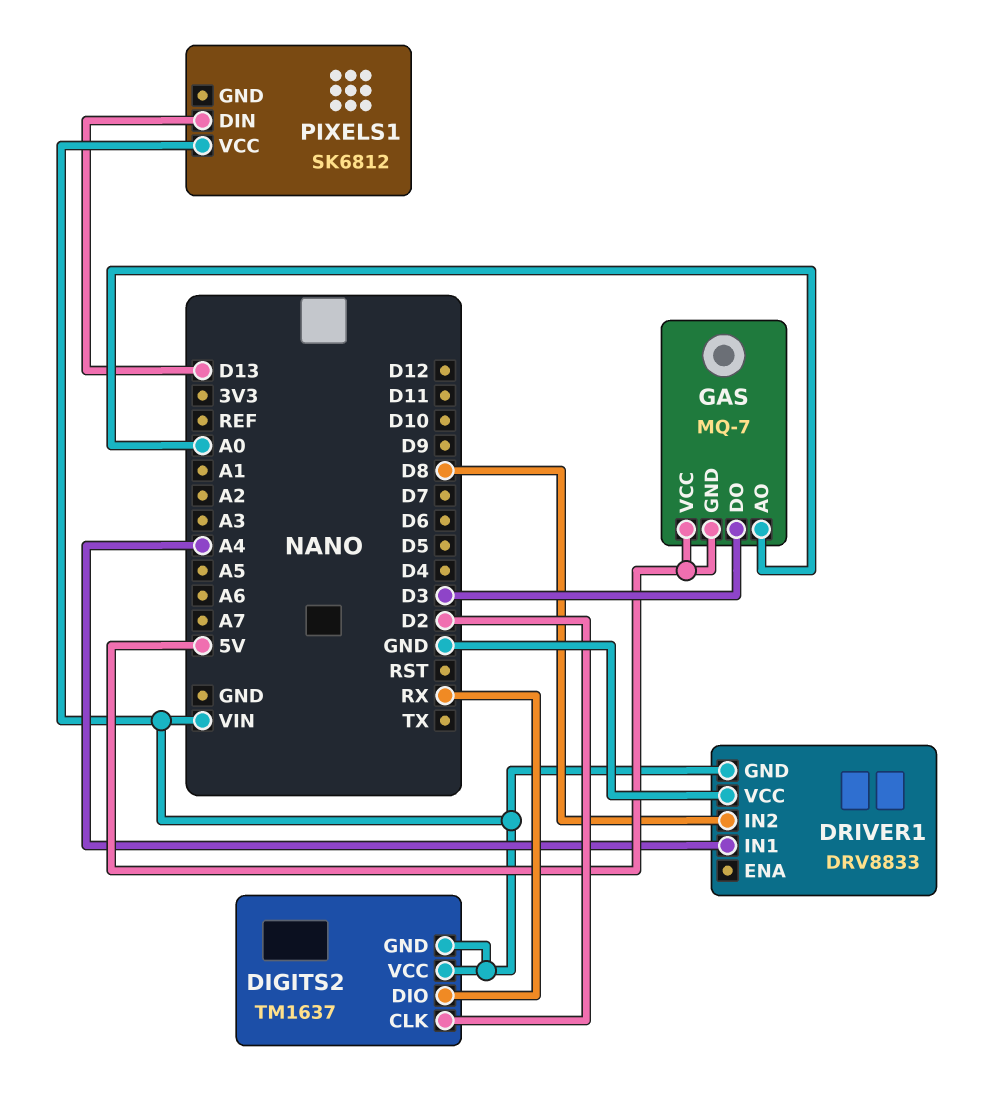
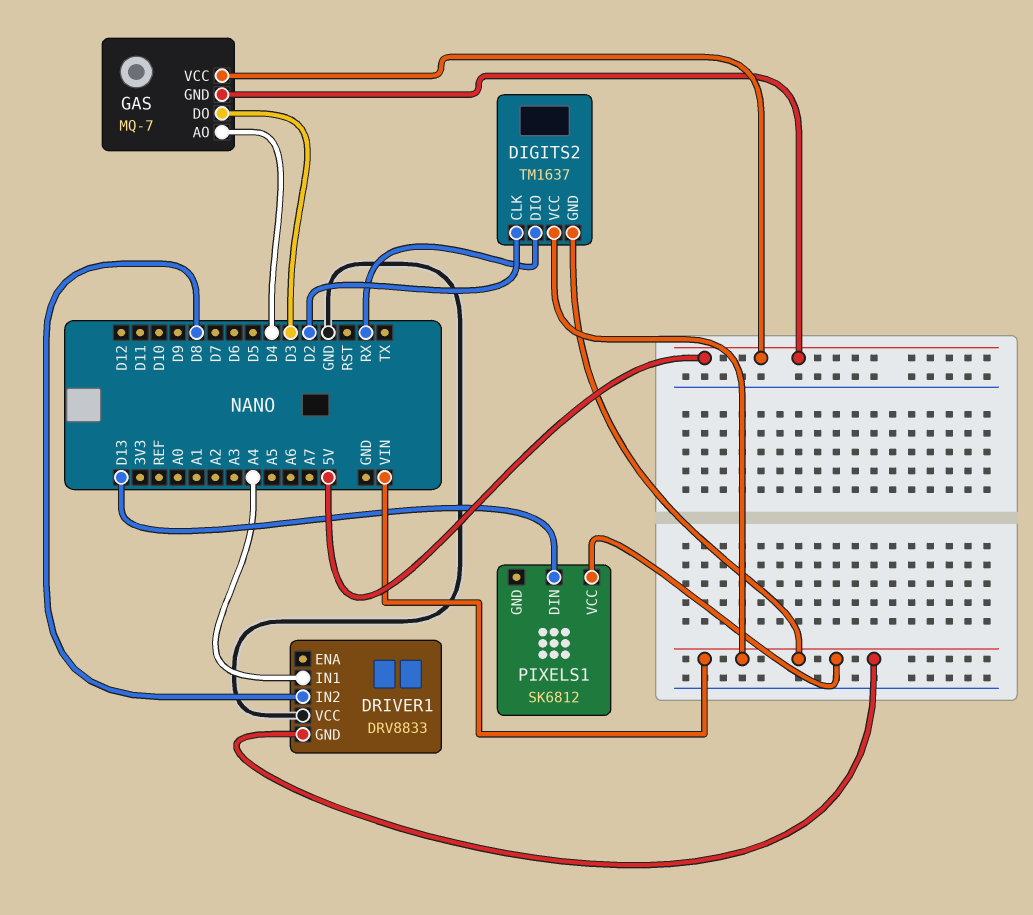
GAS pin AO: A0 -> D4

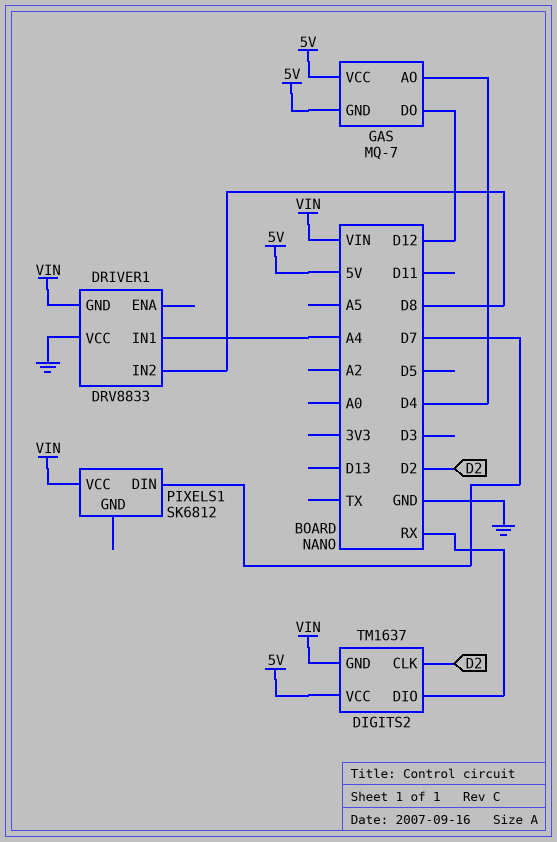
DIGITS2 pin VCC: VIN -> 5V
GAS pin DO: D3 -> D12
PIXELS1 pin DIN: D13 -> D7

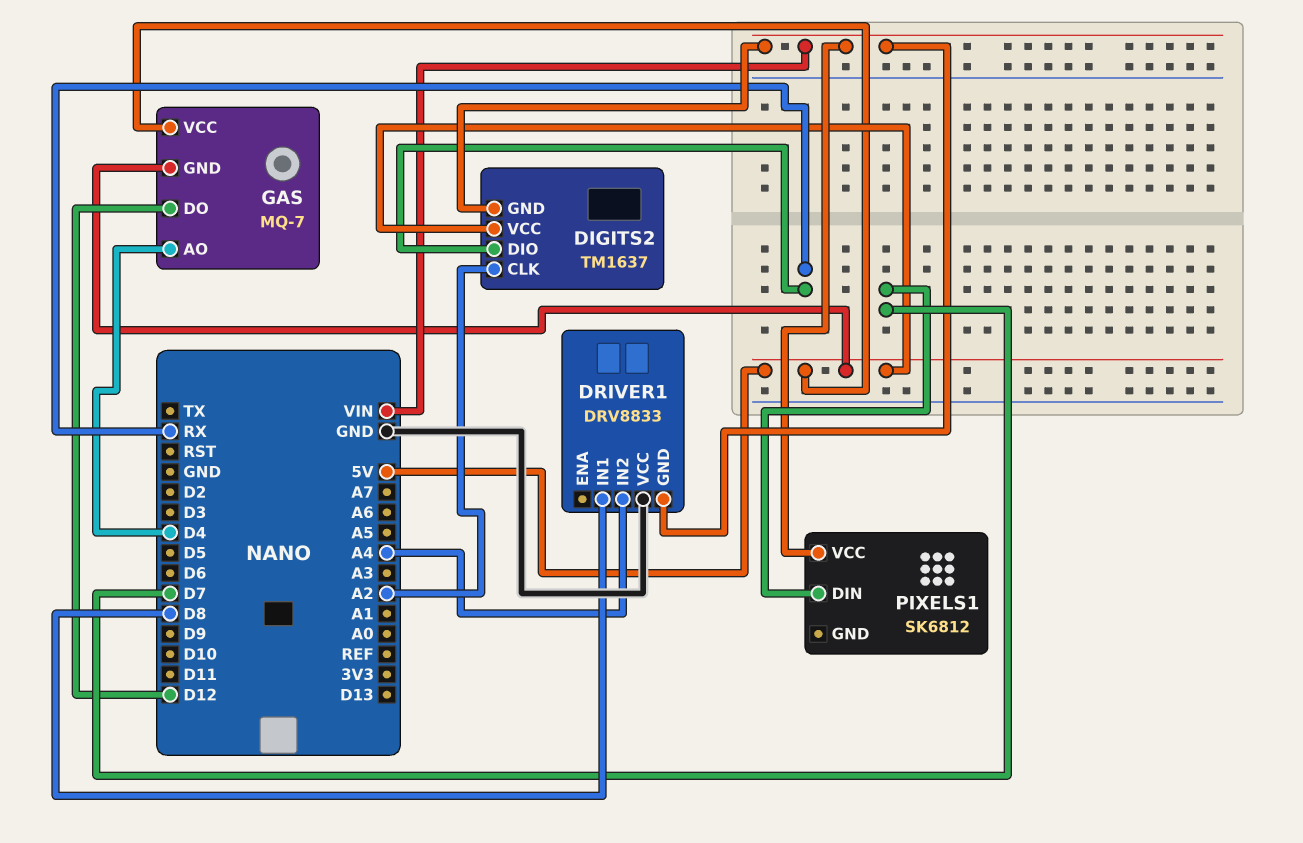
DIGITS2 pin CLK: D2 -> A2
DRIVER1 pin IN1: A4 -> D8
DRIVER1 pin IN2: D8 -> A4

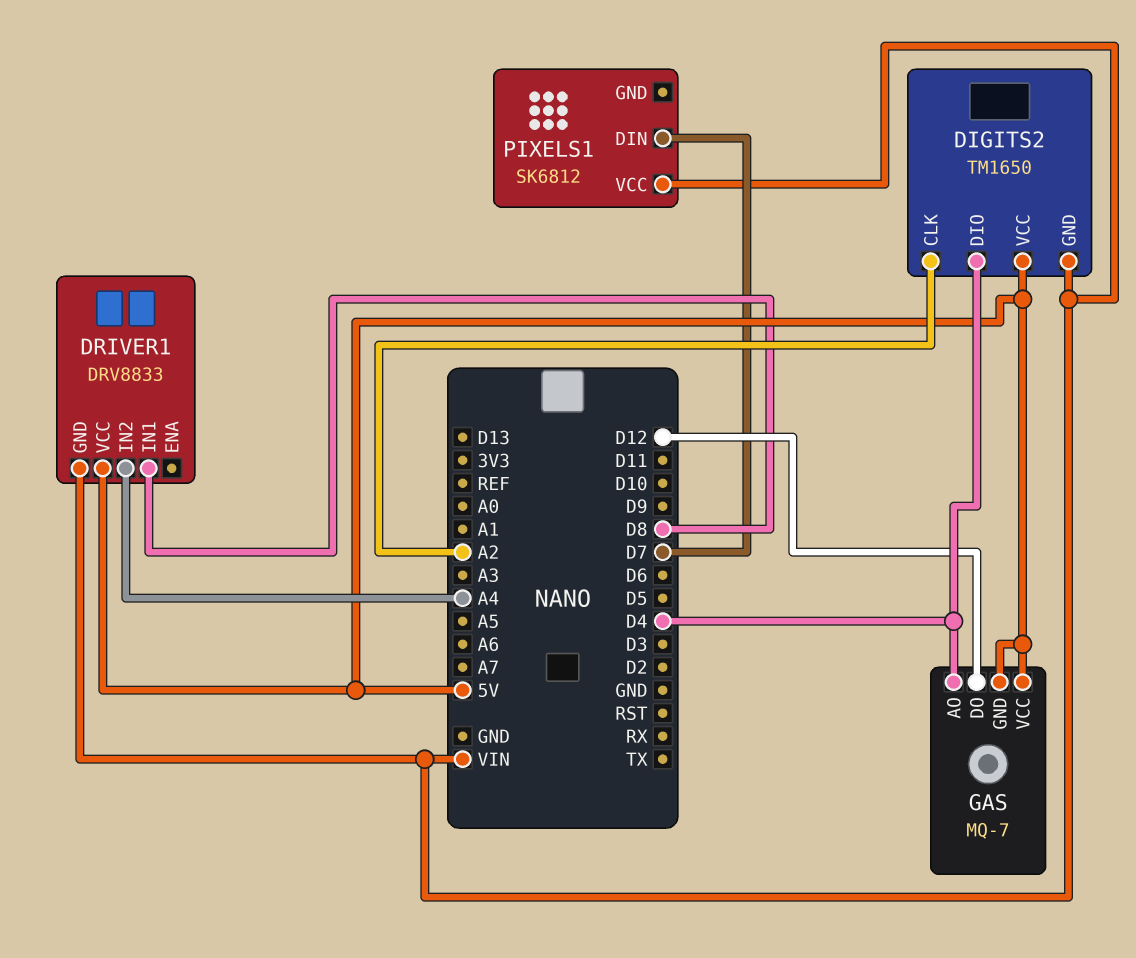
DIGITS2: TM1637 -> TM1650
DIGITS2 pin DIO: RX -> D4
DRIVER1 pin VCC: GND -> 5V

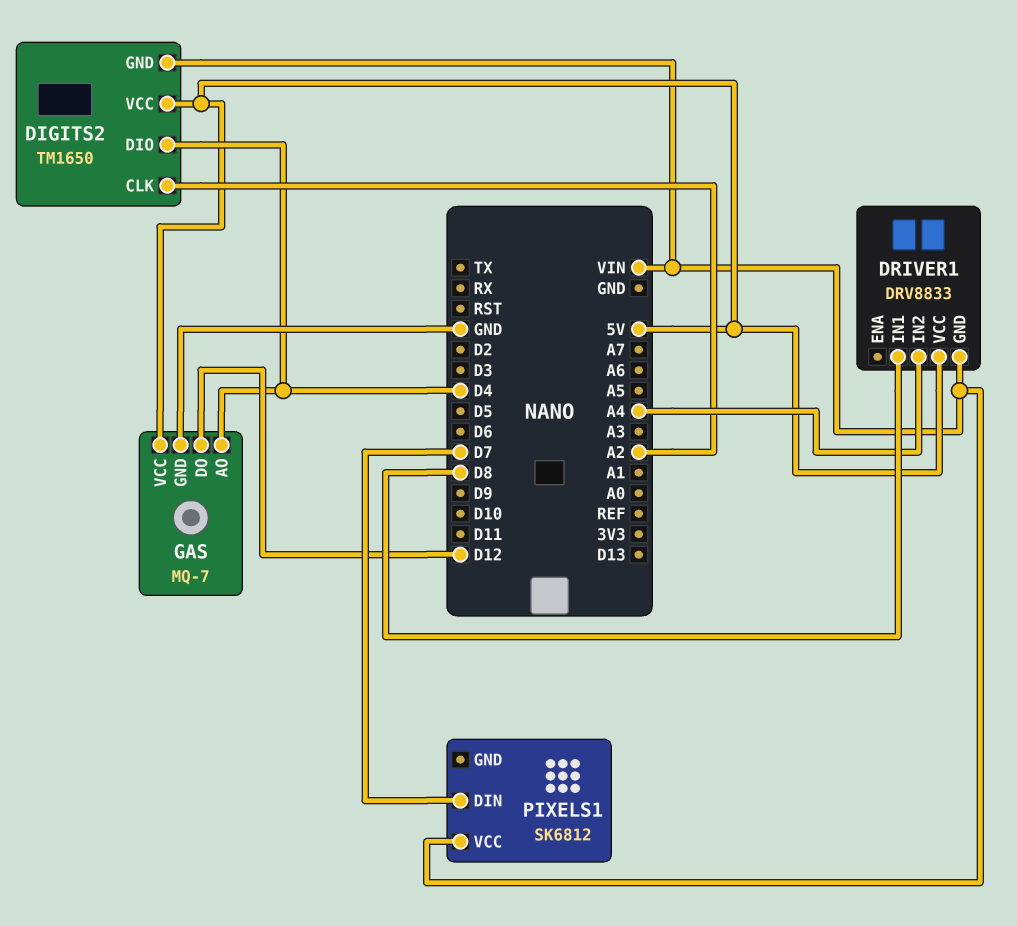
GAS pin GND: 5V -> GND

